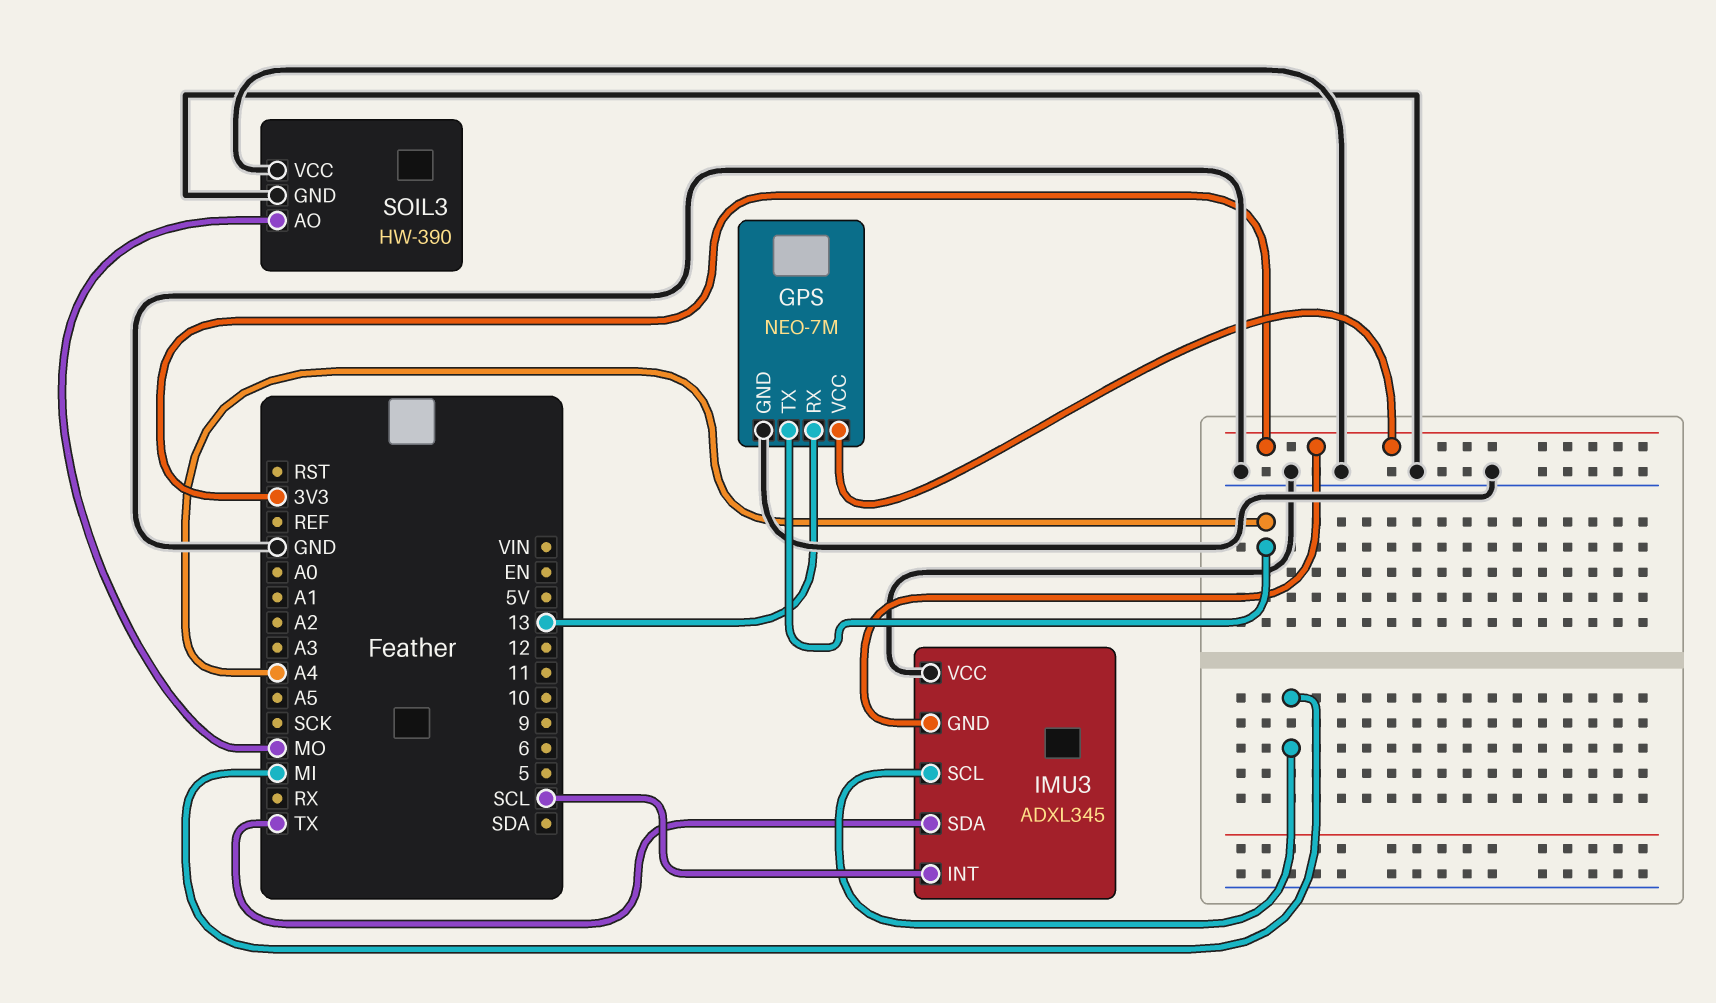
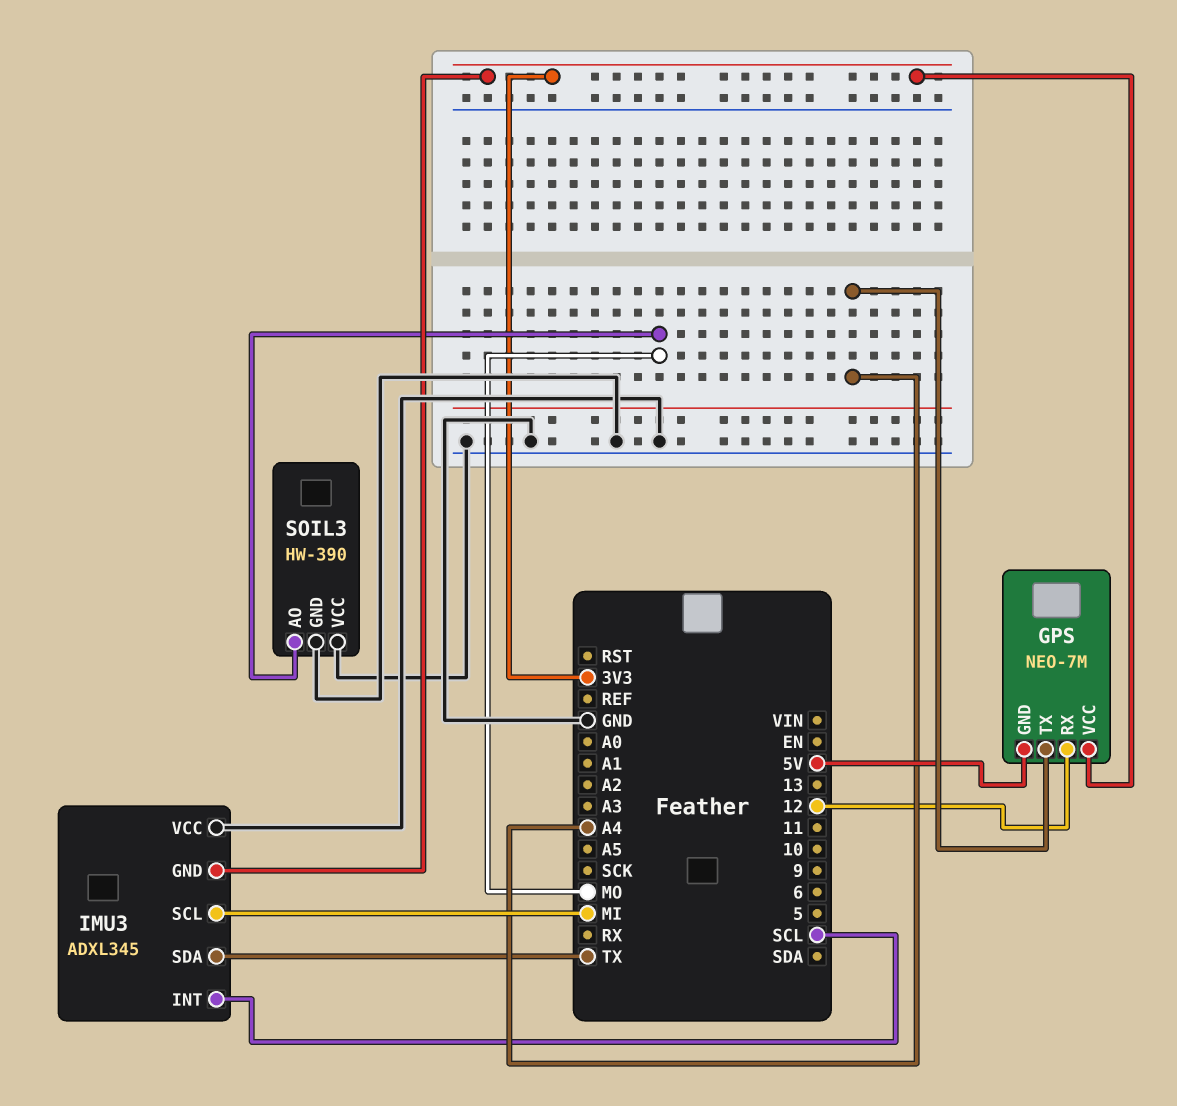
GPS pin GND: GND -> 5V
GPS pin RX: 13 -> 12

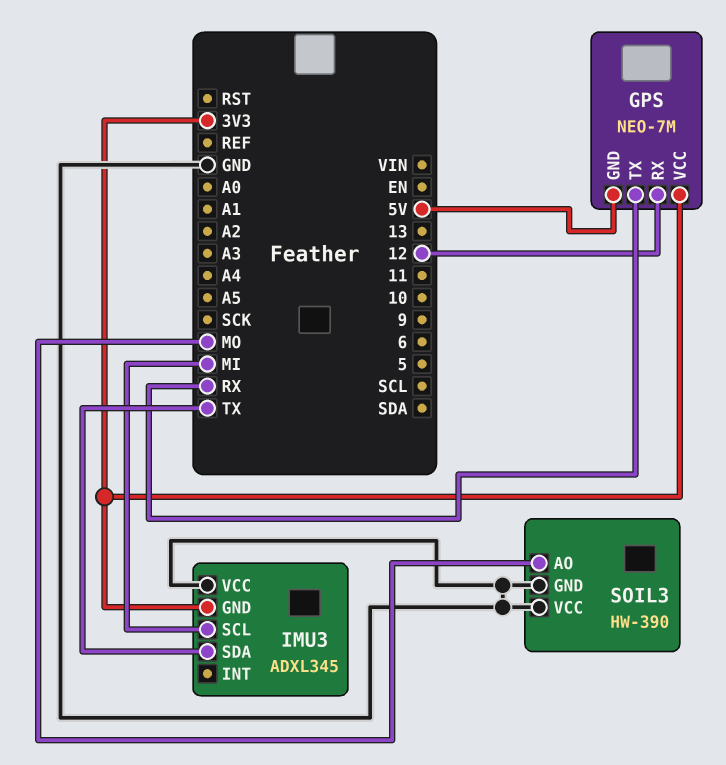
GPS pin TX: A4 -> RX
IMU3 pin INT: SCL -> none

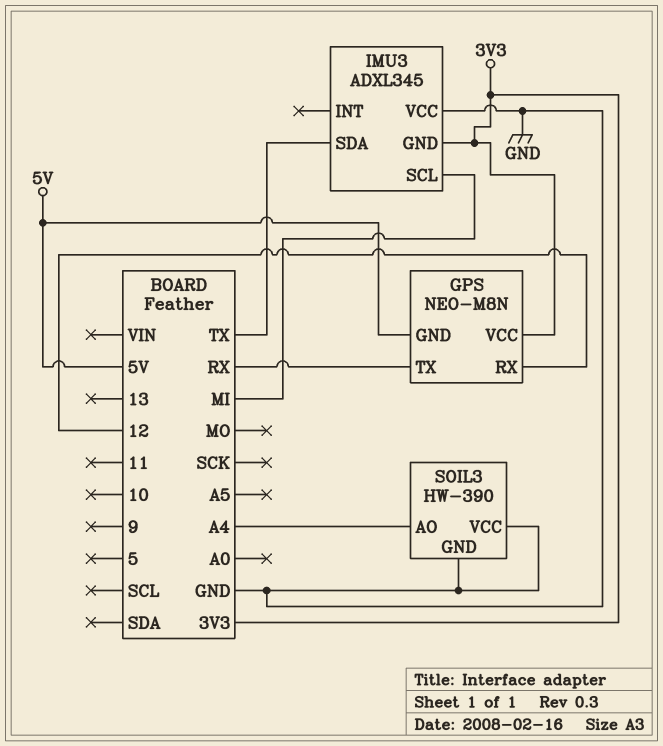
GPS: NEO-7M -> NEO-M8N
SOIL3 pin AO: MO -> A4

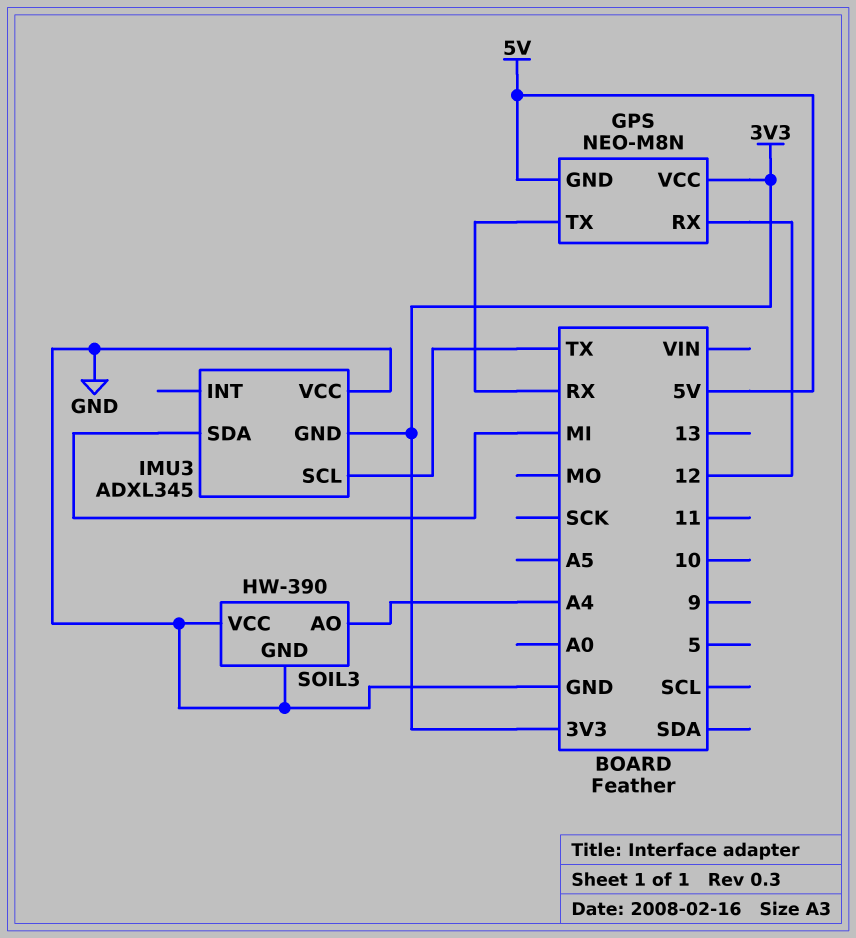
IMU3 pin SCL: MI -> TX
IMU3 pin SDA: TX -> MI

